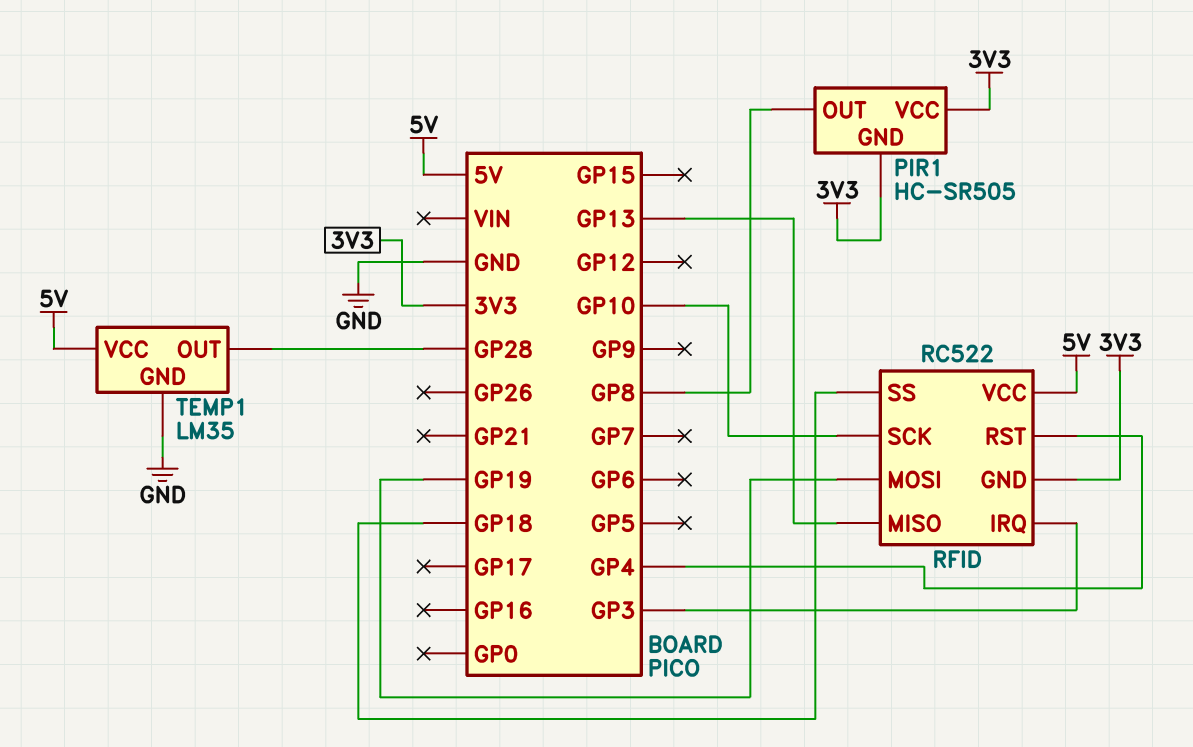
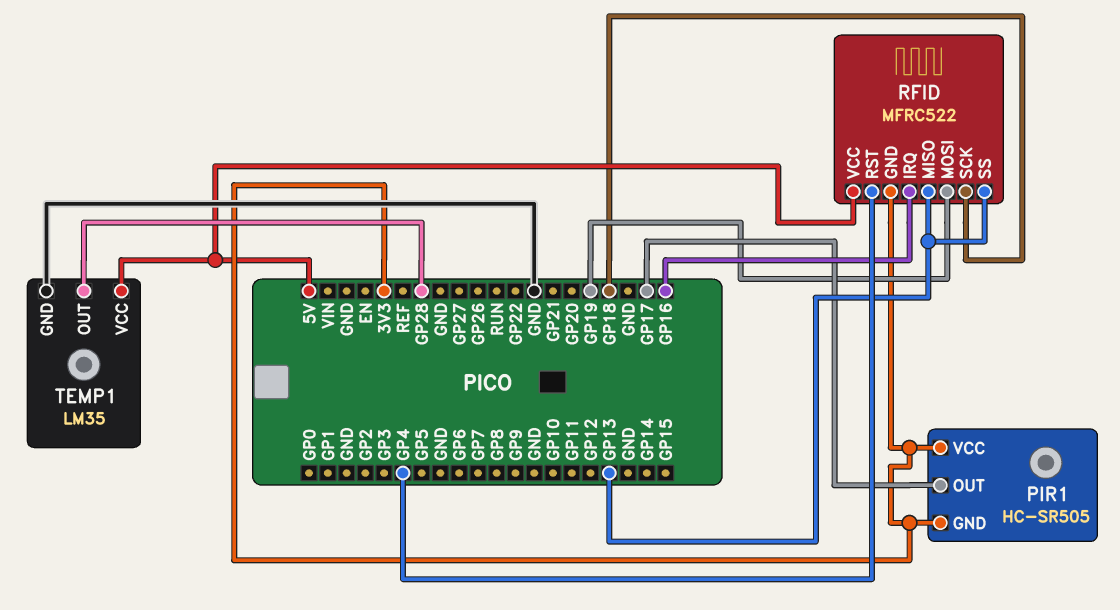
PIR1 pin OUT: GP8 -> GP17
RFID: RC522 -> MFRC522
RFID pin IRQ: GP3 -> GP16
RFID pin SCK: GP10 -> GP18
RFID pin SS: GP18 -> GP13

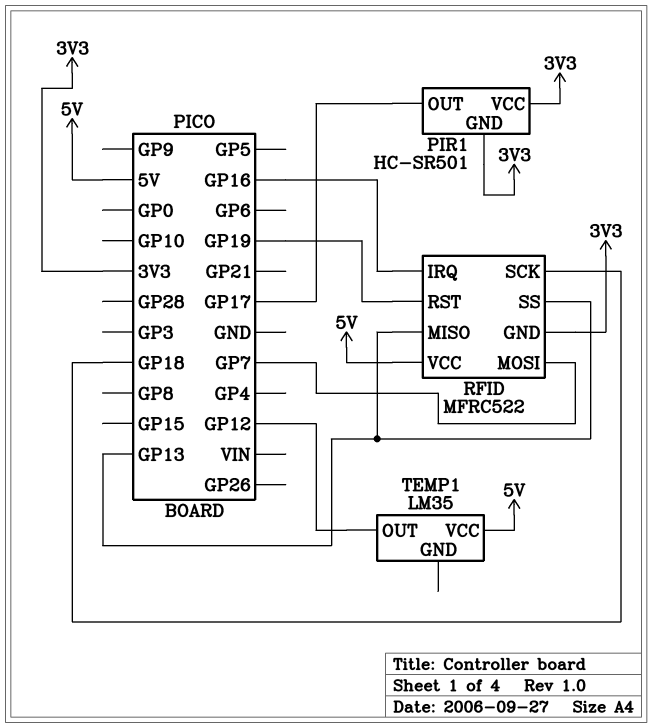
PIR1: HC-SR505 -> HC-SR501
RFID pin MOSI: GP19 -> GP7
RFID pin RST: GP4 -> GP19
TEMP1 pin GND: GND -> none
TEMP1 pin OUT: GP28 -> GP12

